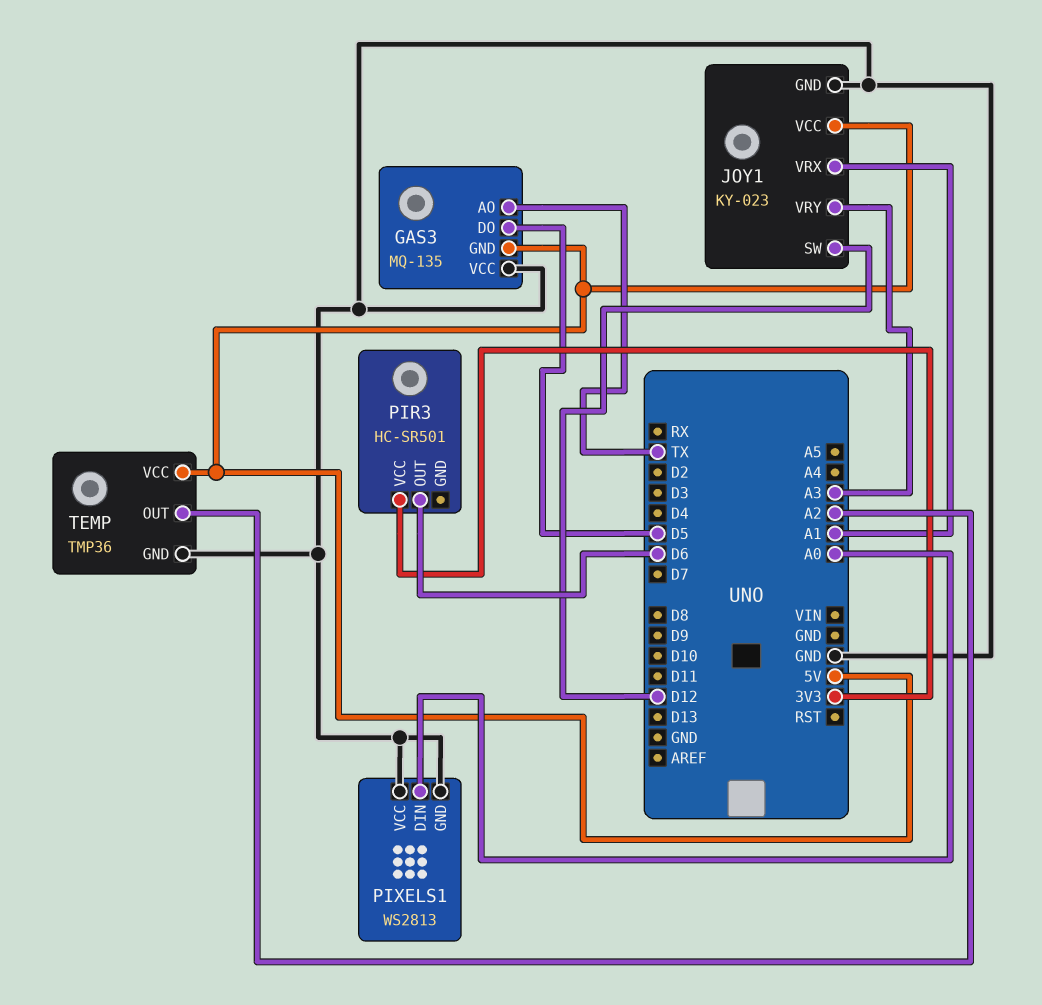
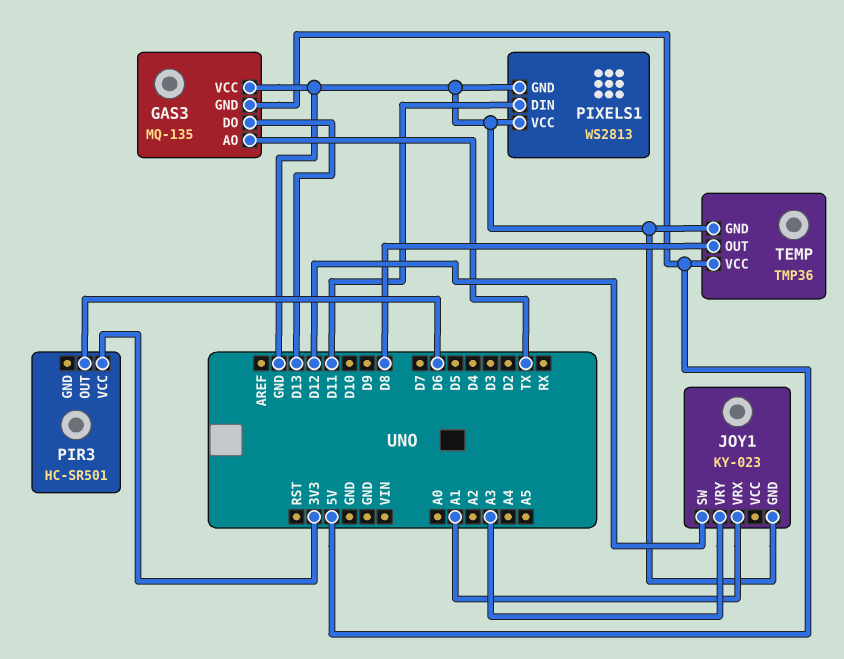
GAS3 pin DO: D5 -> D13
JOY1 pin VCC: 5V -> none
PIXELS1 pin DIN: A0 -> D11
TEMP pin OUT: A2 -> D8

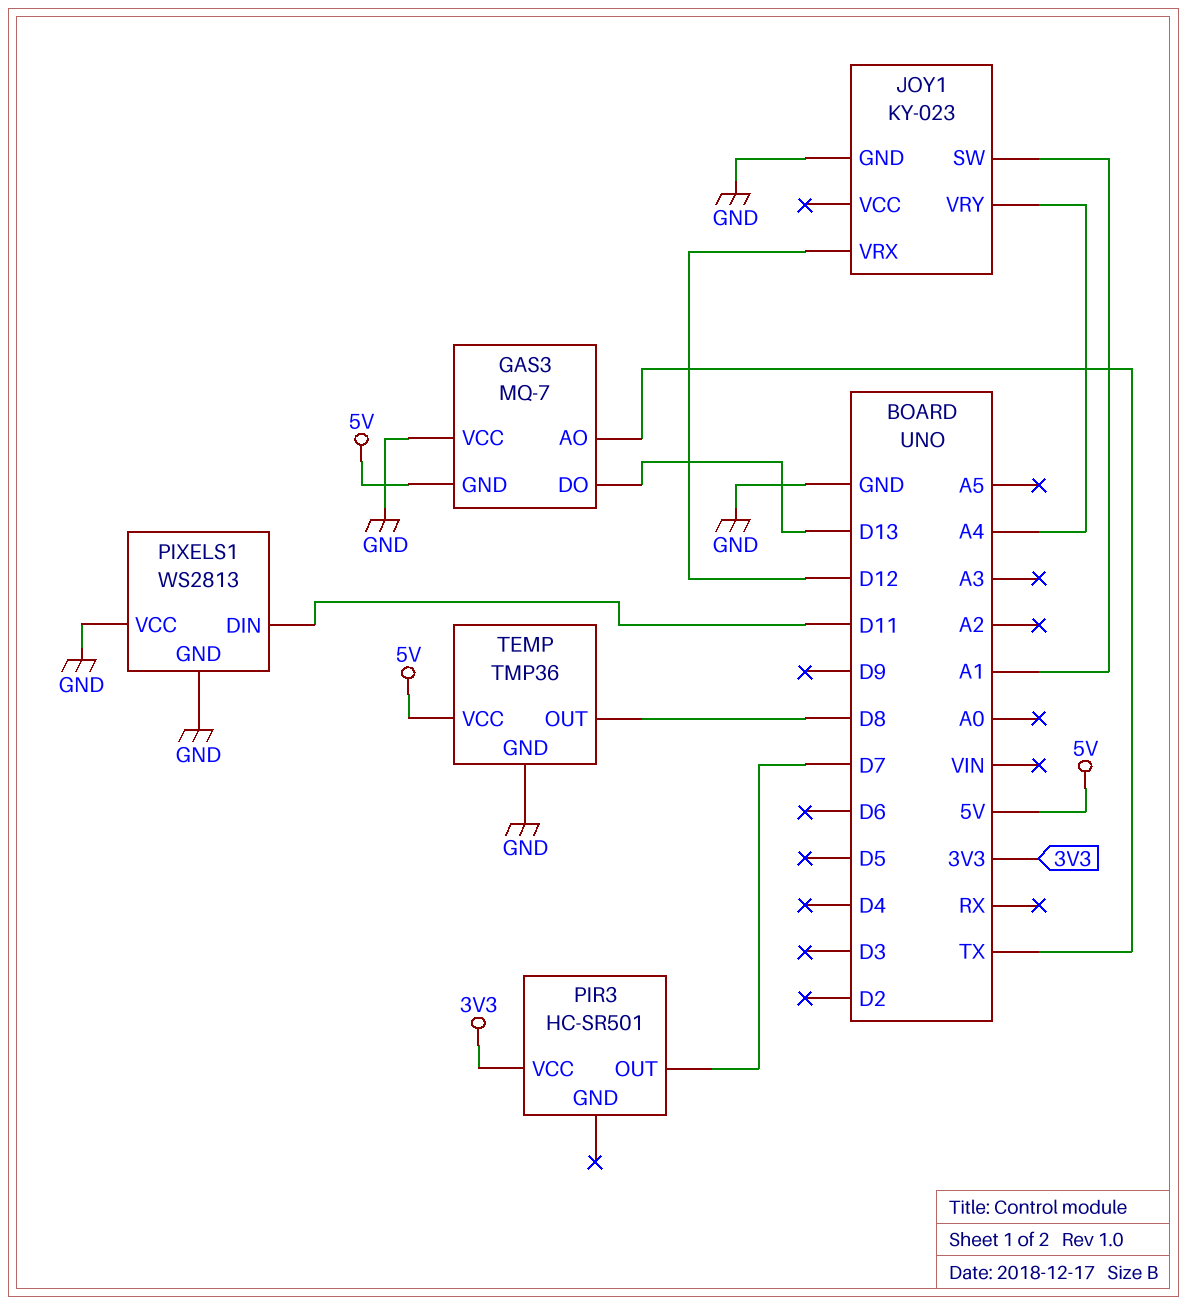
GAS3: MQ-135 -> MQ-7
JOY1 pin SW: D12 -> A1
JOY1 pin VRX: A1 -> D12
JOY1 pin VRY: A3 -> A4
PIR3 pin OUT: D6 -> D7

